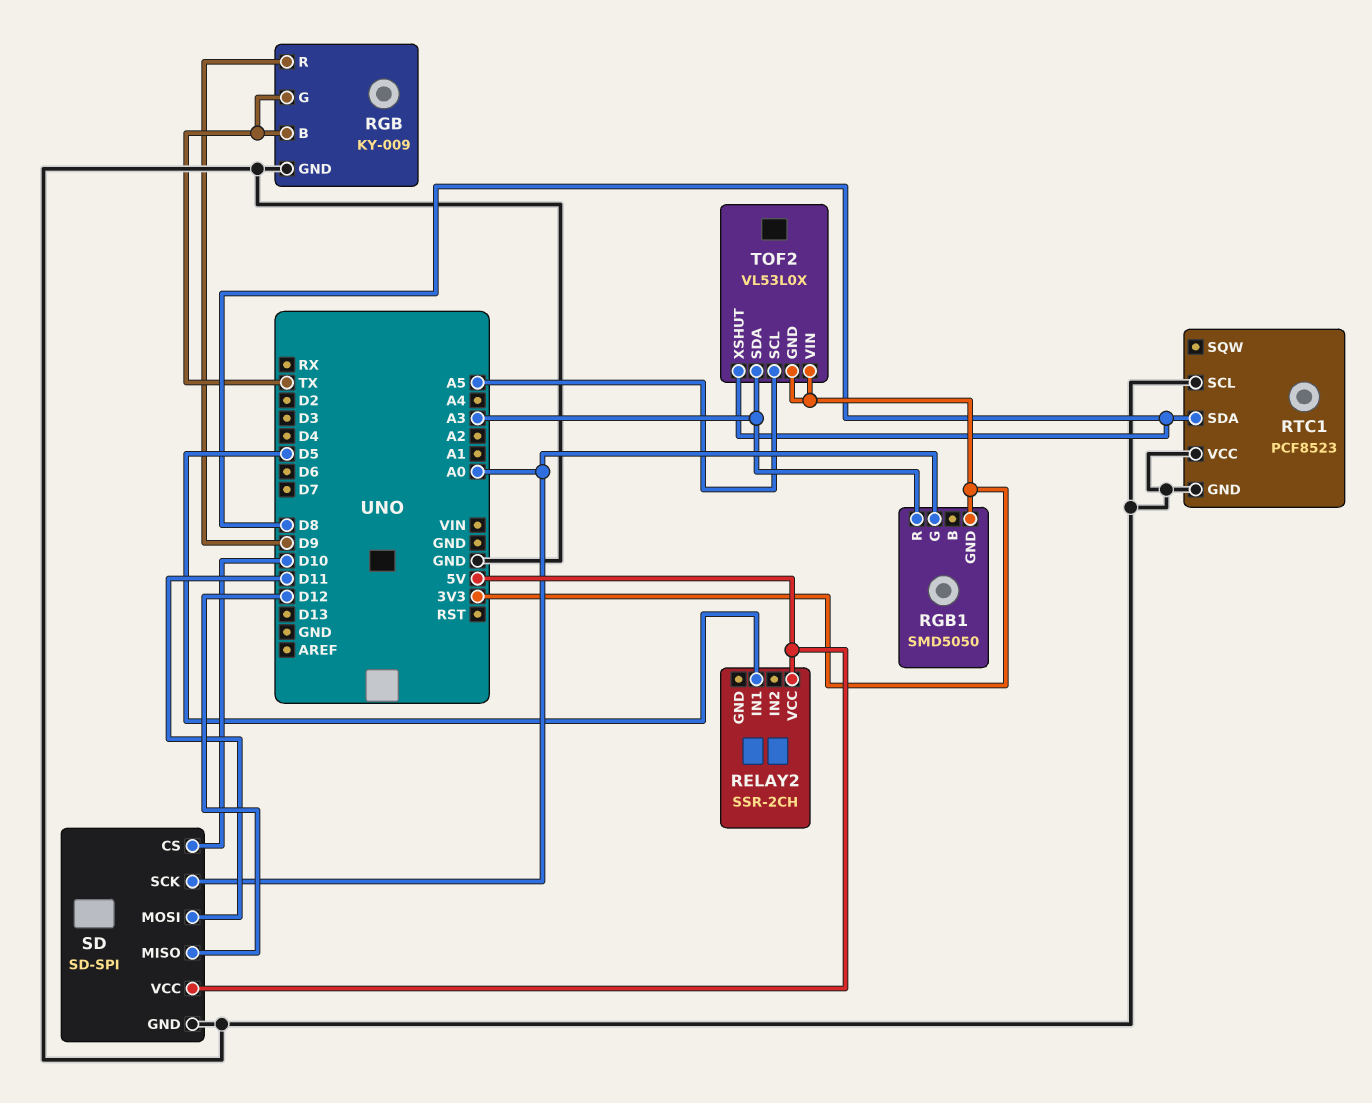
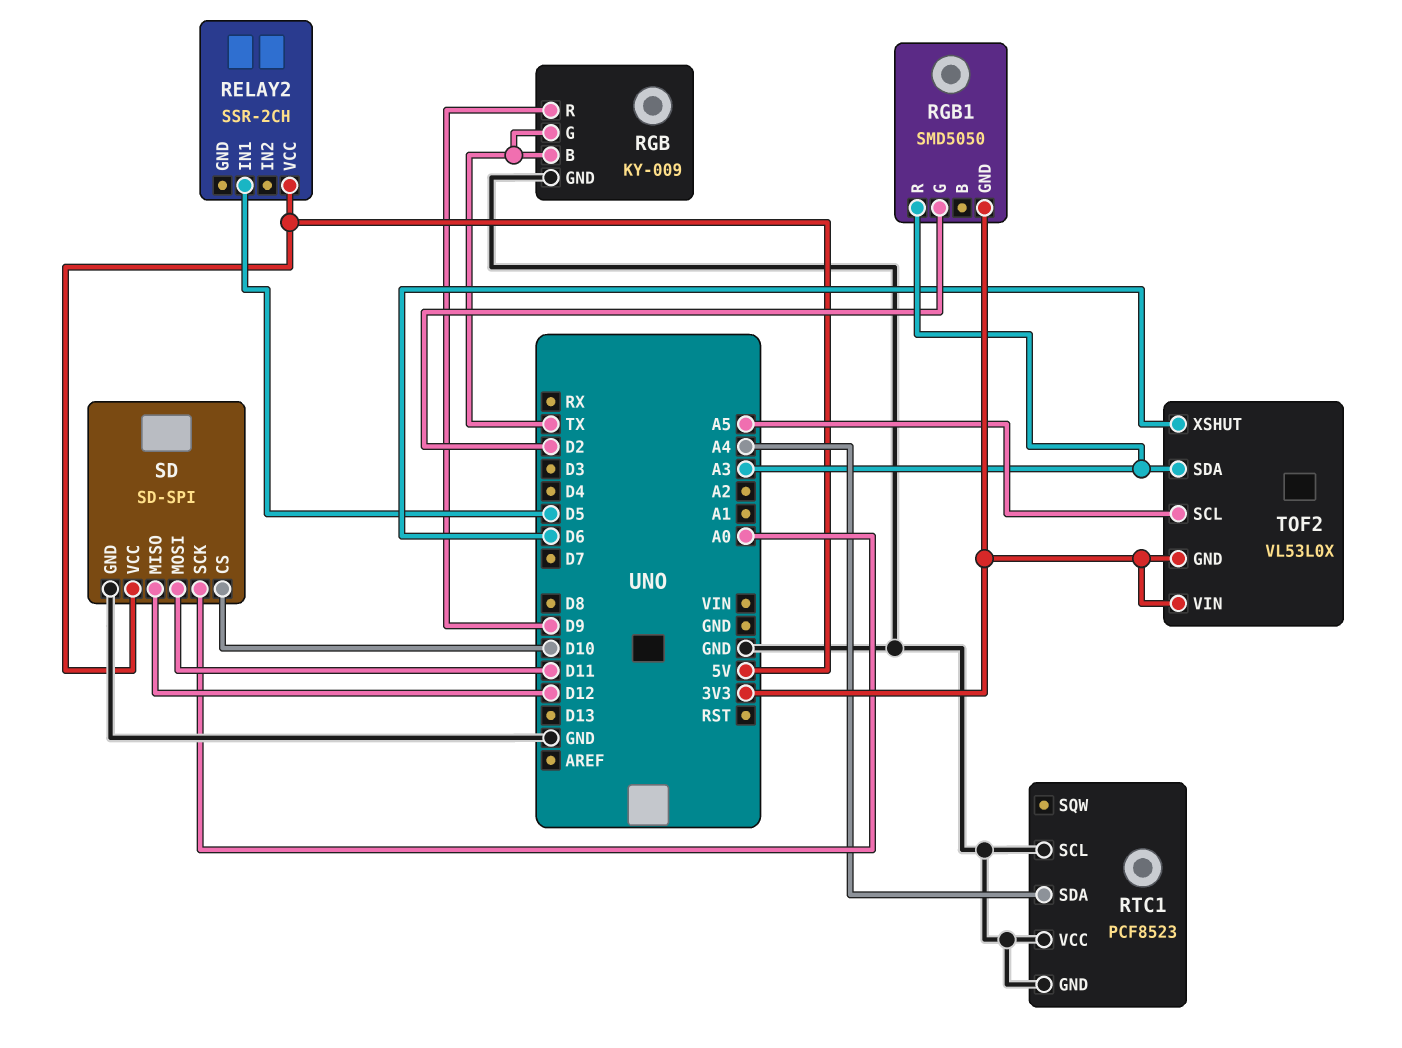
RGB1 pin G: A0 -> D2
RTC1 pin SDA: D8 -> A4
TOF2 pin XSHUT: D8 -> D6

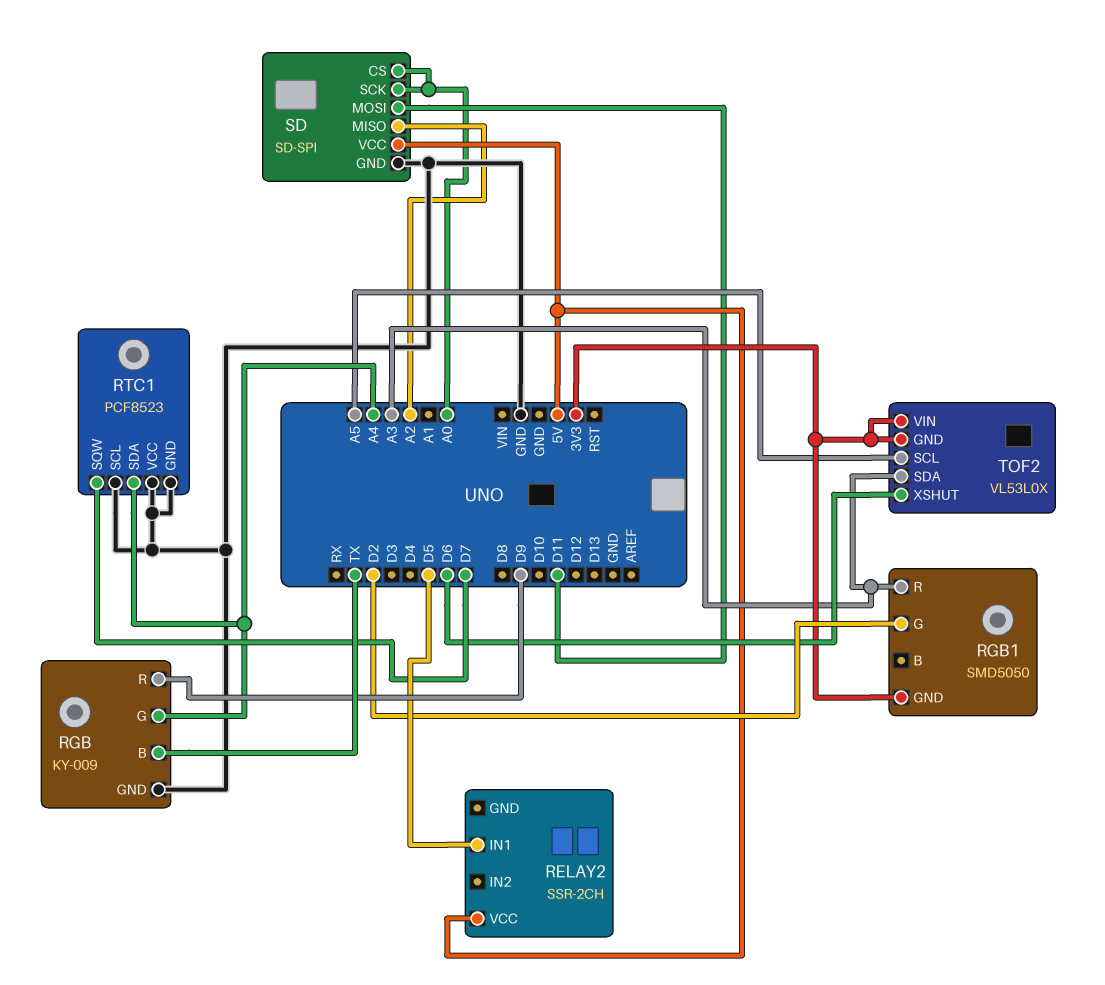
RGB pin G: TX -> A4
RTC1 pin SQW: none -> D7
SD pin CS: D10 -> A0
SD pin MISO: D12 -> A2

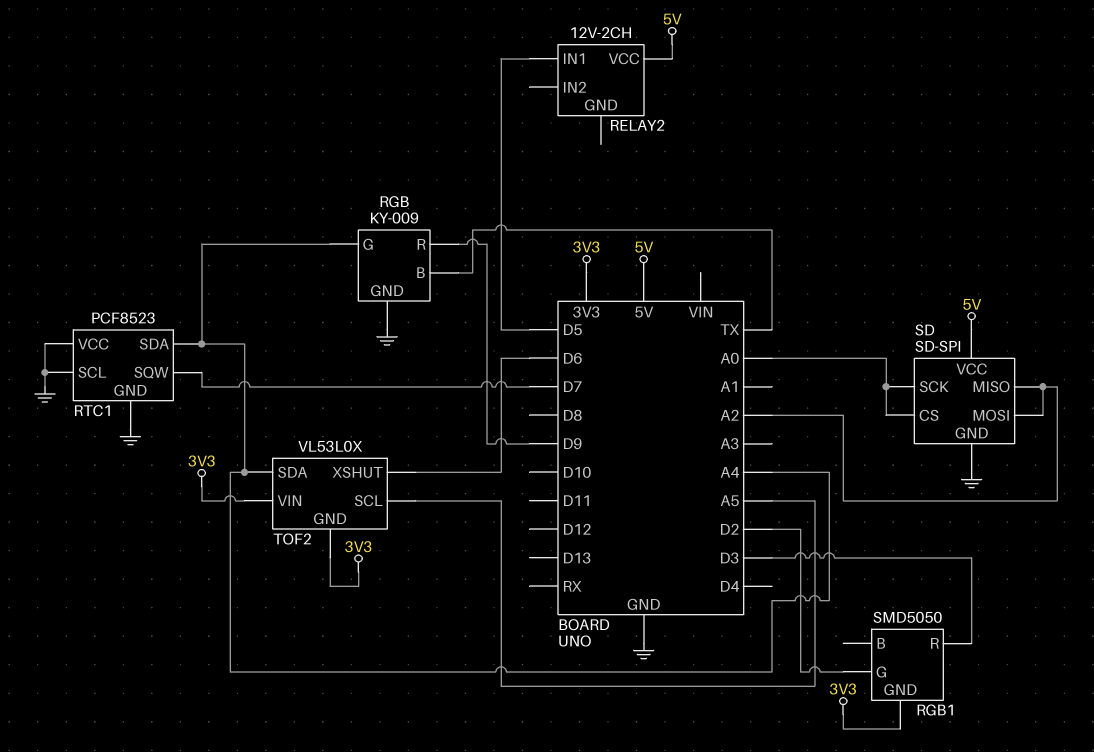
RELAY2: SSR-2CH -> 12V-2CH
RGB1 pin R: A3 -> D3
SD pin MOSI: D11 -> A2
TOF2 pin SDA: A3 -> A4

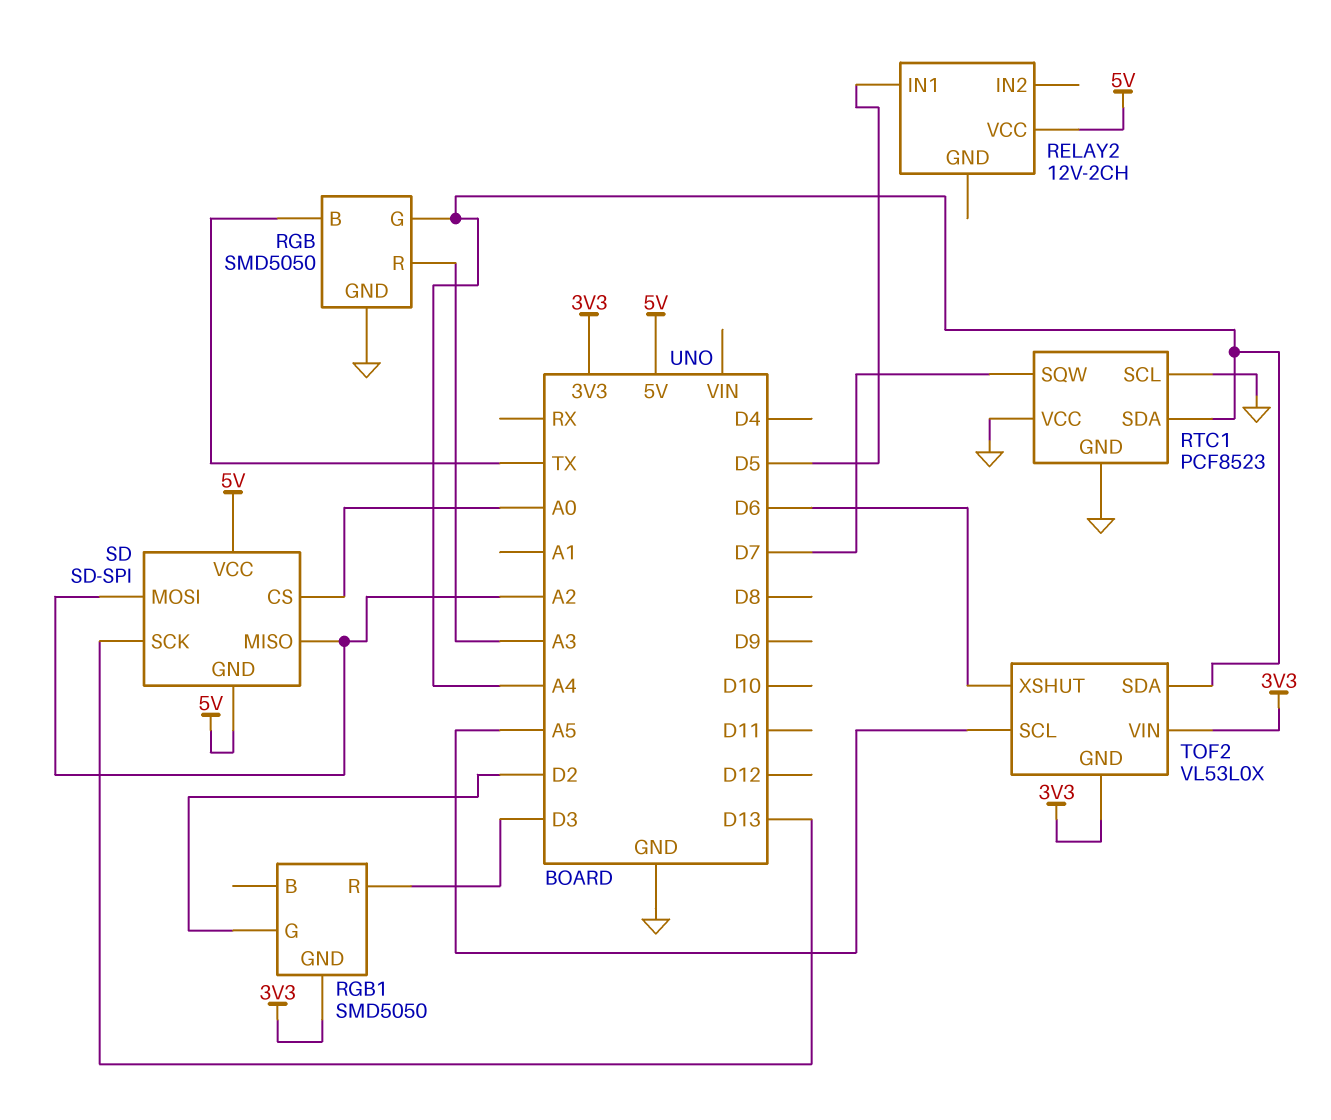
RGB: KY-009 -> SMD5050
RGB pin R: D9 -> A3
SD pin GND: GND -> 5V
SD pin SCK: A0 -> D13

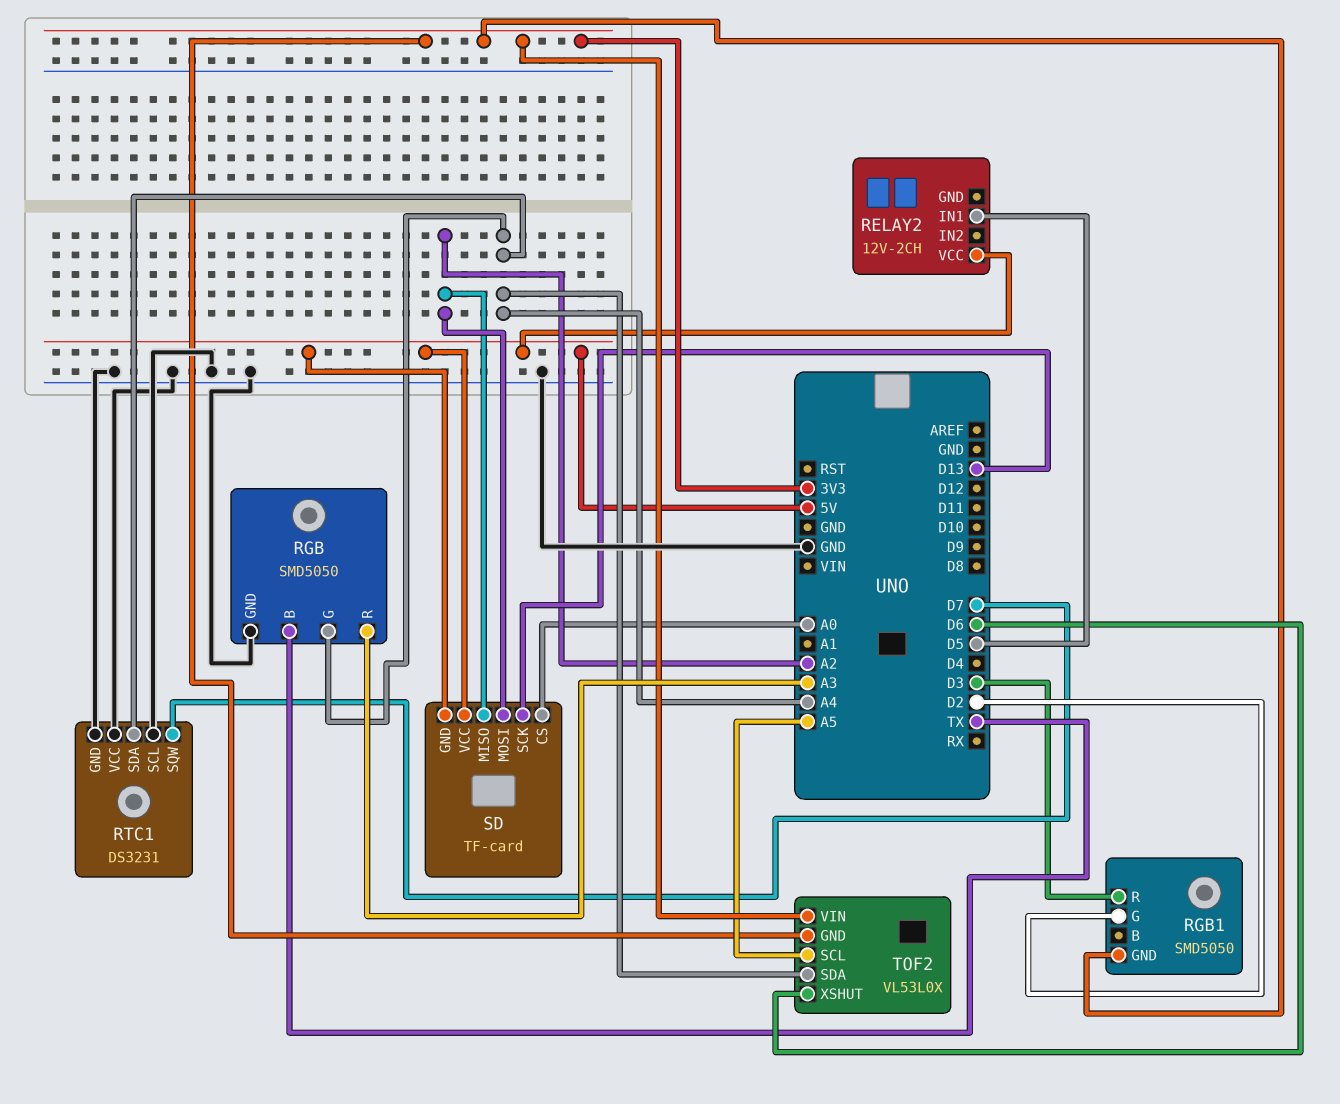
RTC1: PCF8523 -> DS3231
SD: SD-SPI -> TF-card

